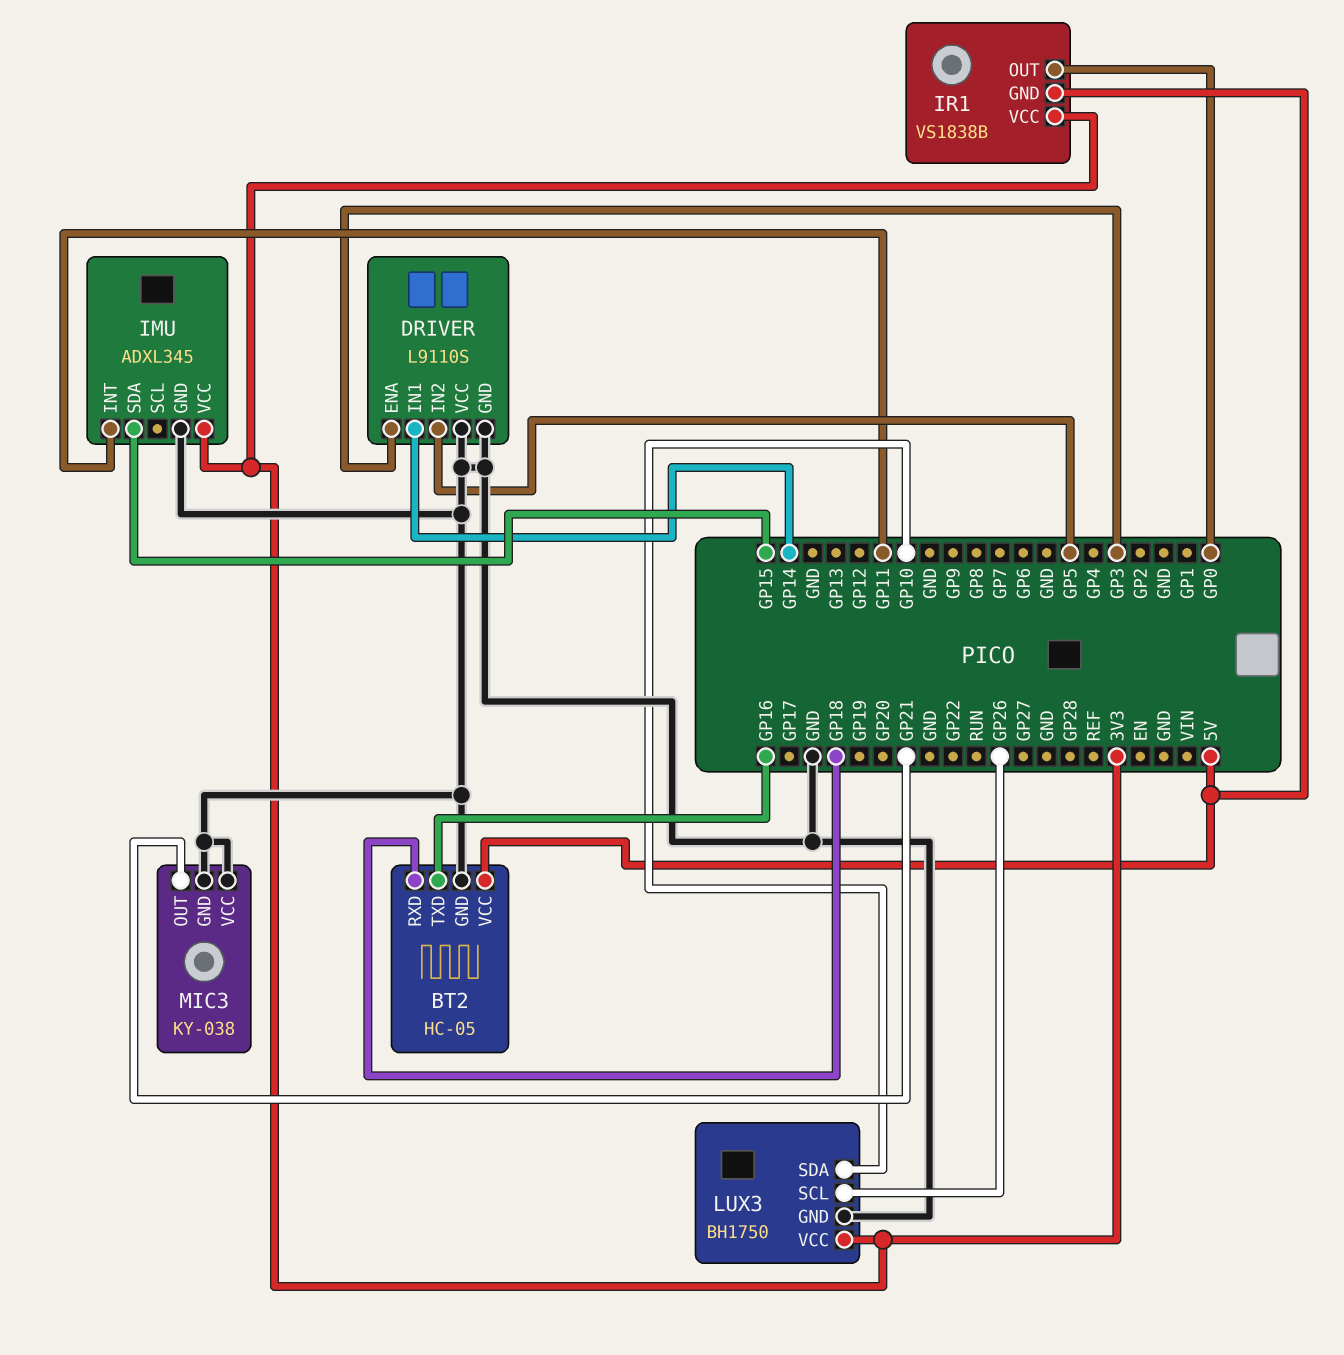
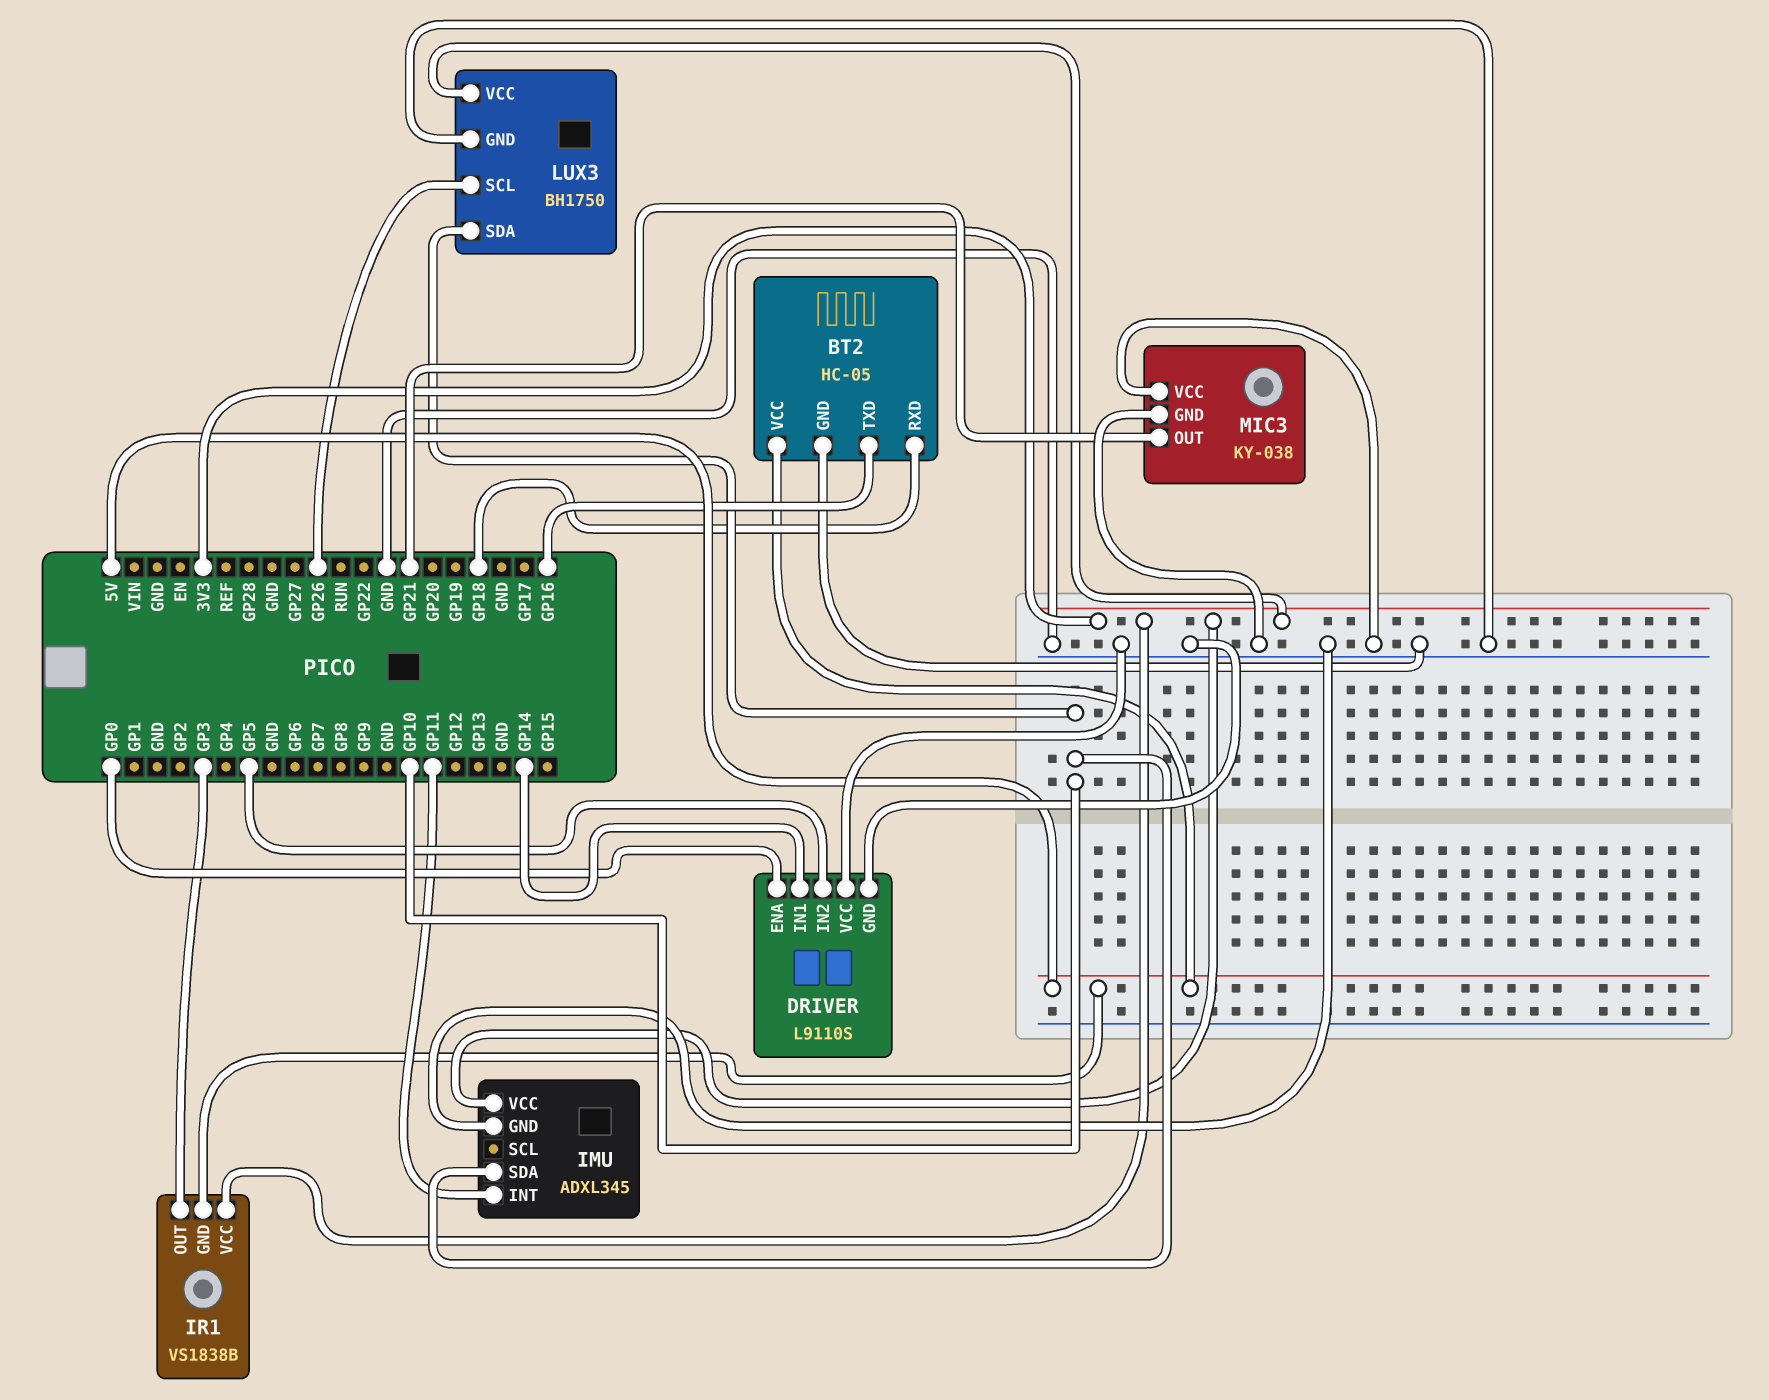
DRIVER pin ENA: GP3 -> GP0
IMU pin SDA: GP15 -> GP10
IR1 pin OUT: GP0 -> GP3

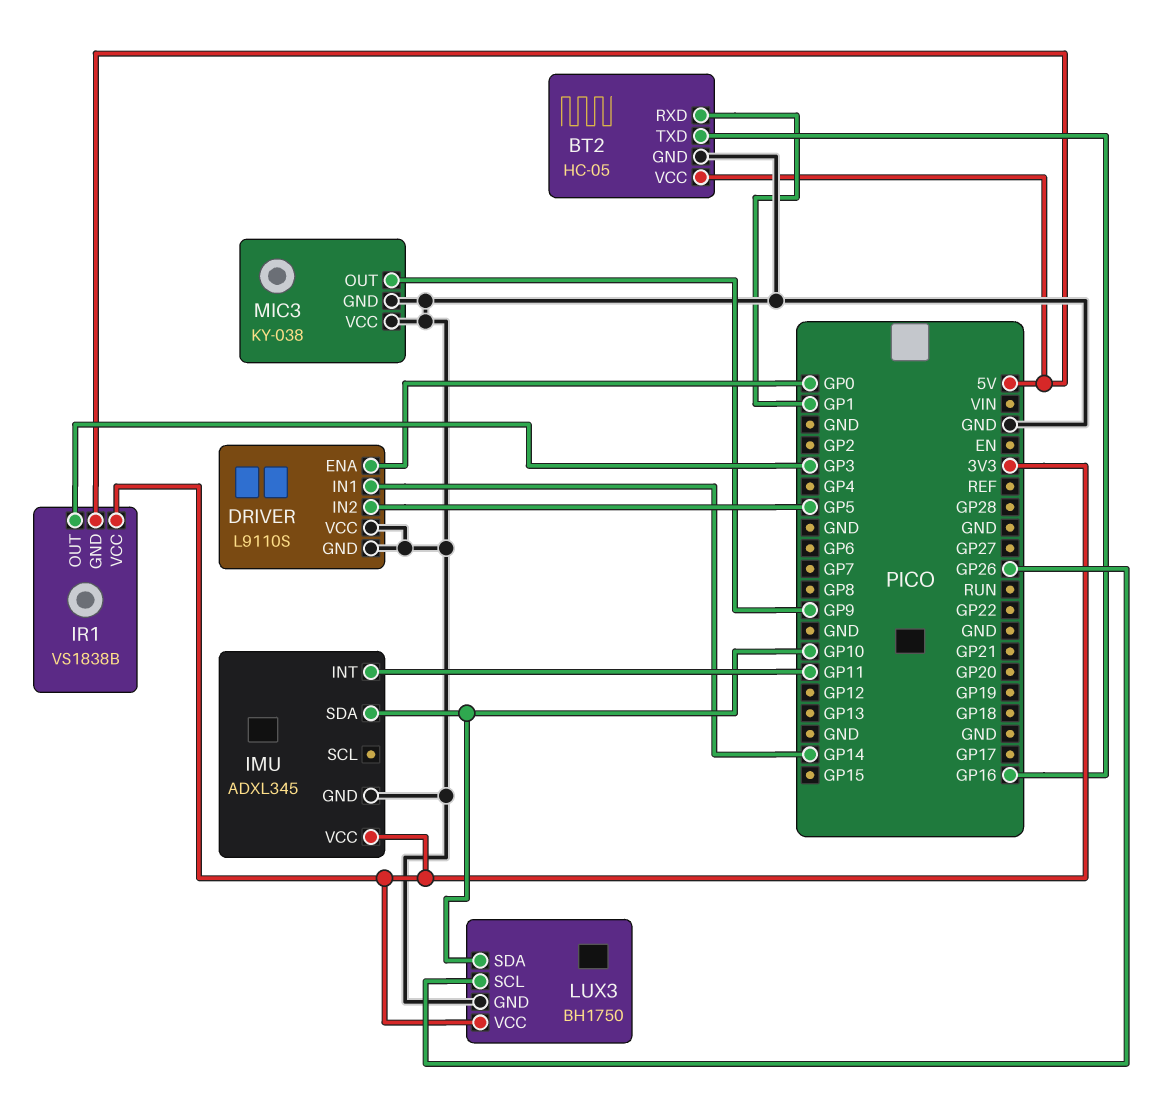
BT2 pin RXD: GP18 -> GP1
MIC3 pin OUT: GP21 -> GP9

